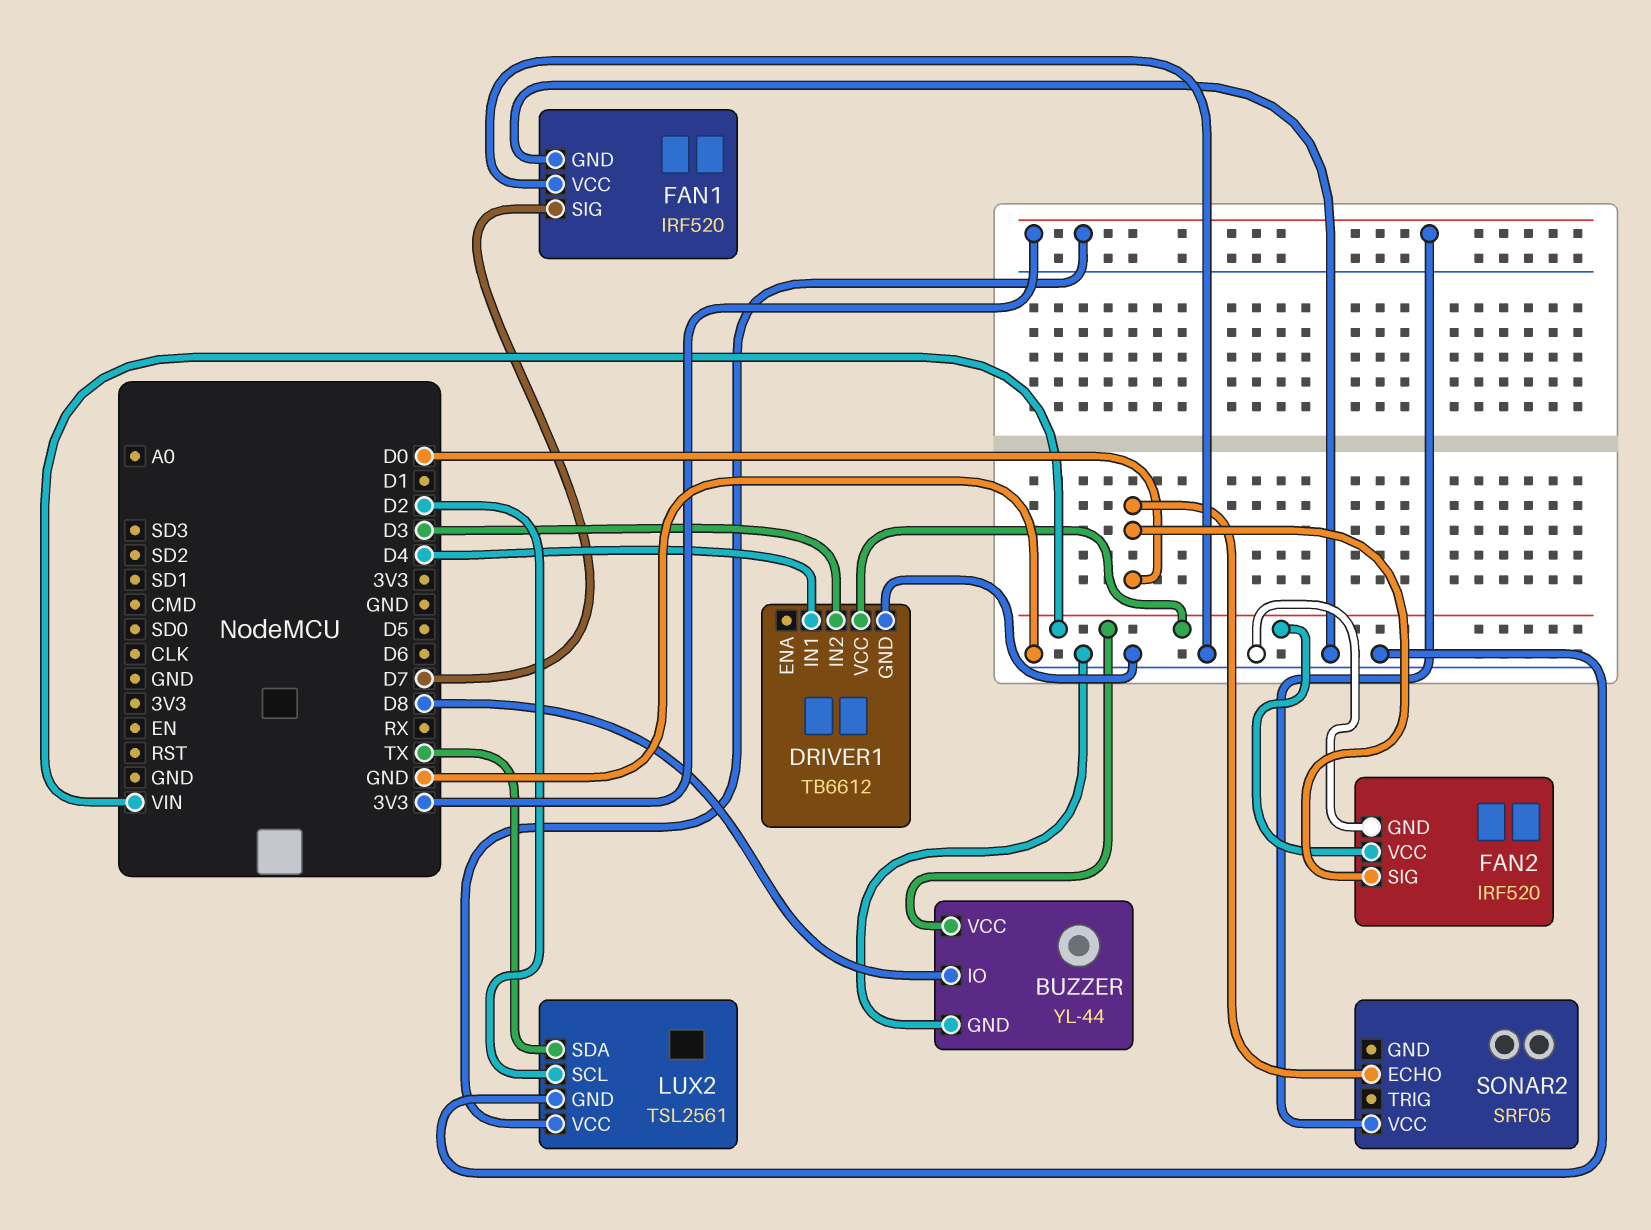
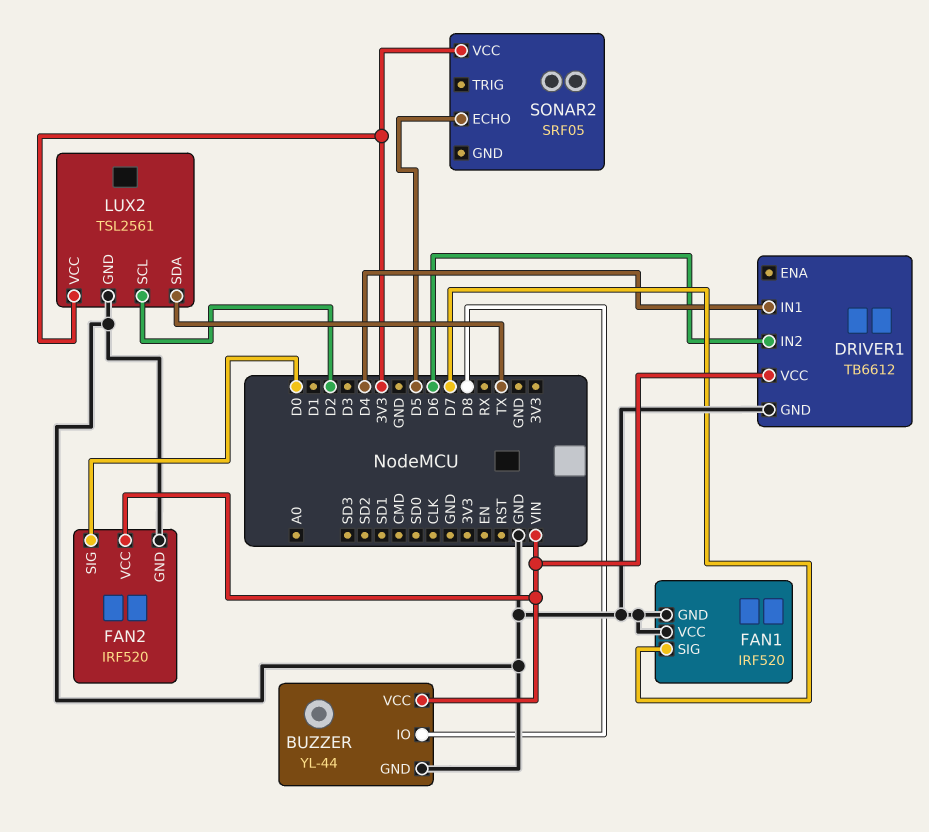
DRIVER1 pin IN2: D3 -> D6
SONAR2 pin ECHO: D0 -> D5

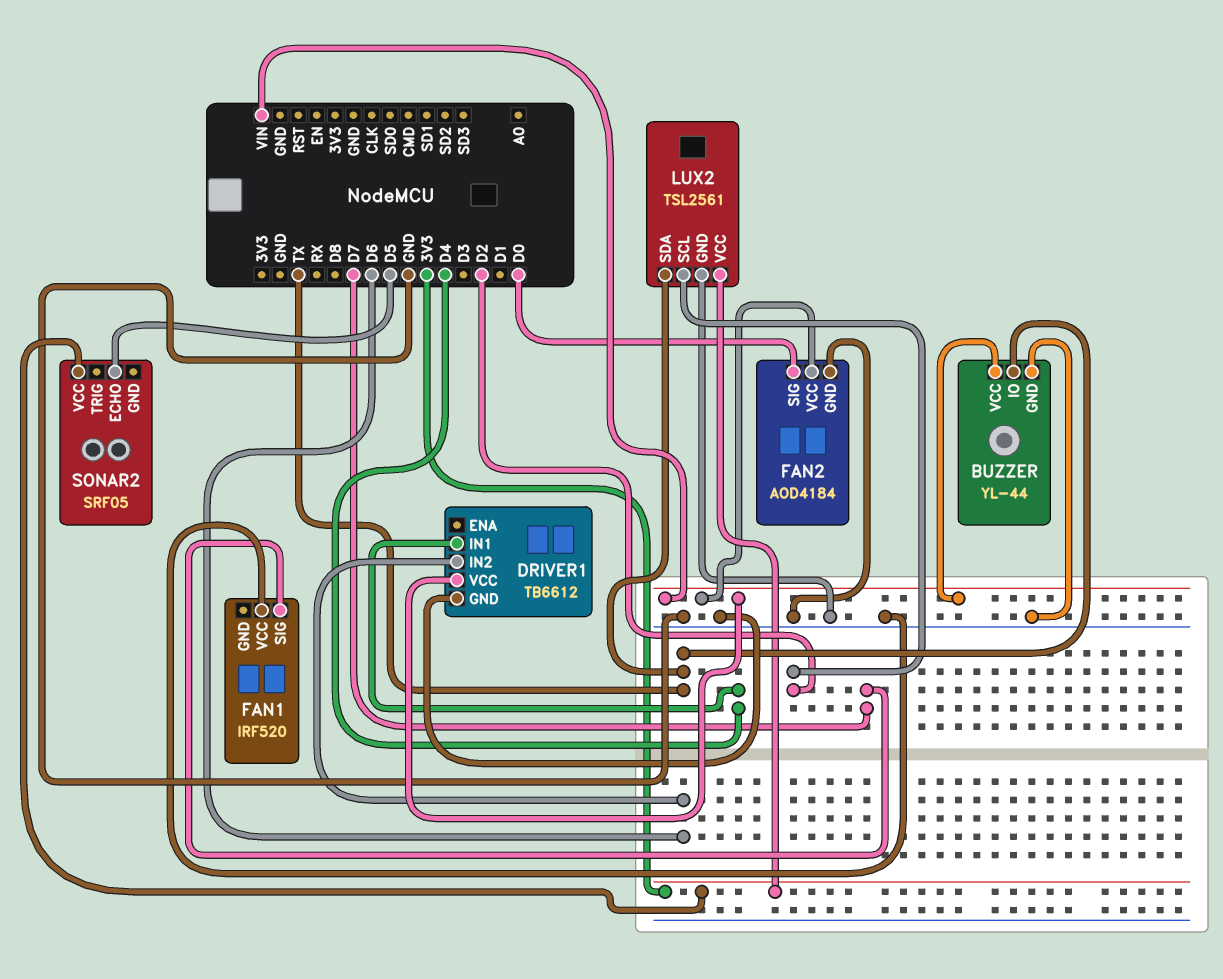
BUZZER pin IO: D8 -> TX
FAN1 pin GND: GND -> none
FAN2: IRF520 -> AOD4184

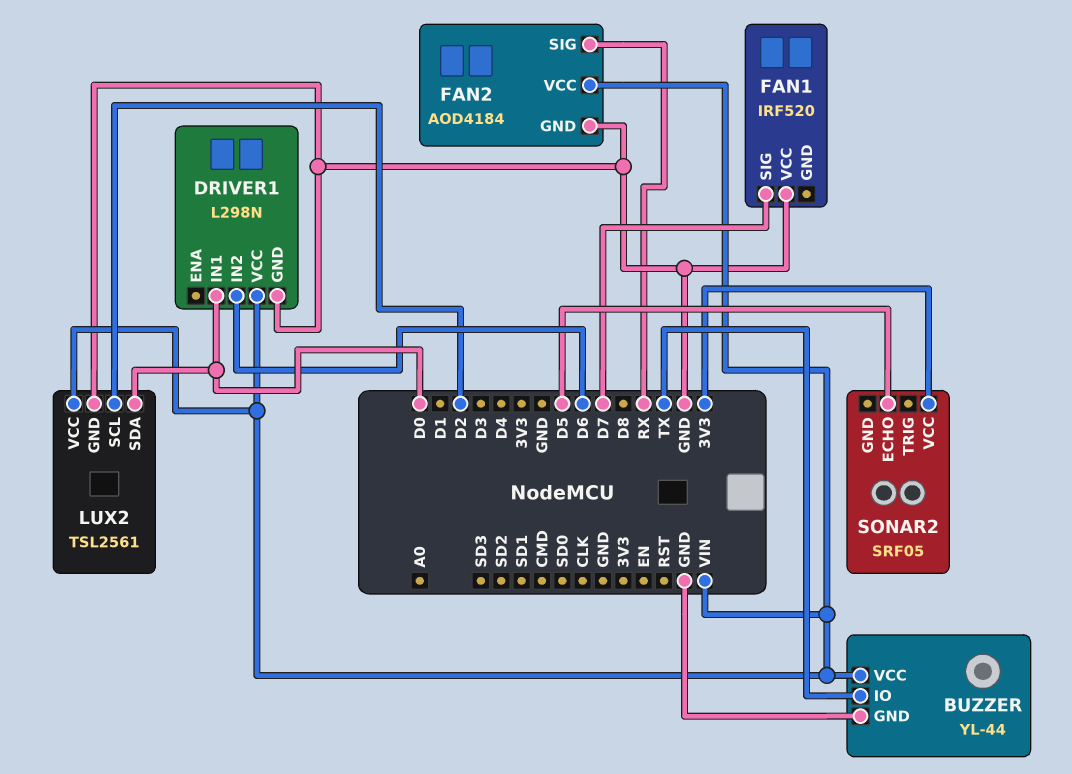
DRIVER1: TB6612 -> L298N
DRIVER1 pin IN1: D4 -> D0
FAN2 pin SIG: D0 -> RX
LUX2 pin SDA: TX -> D0
LUX2 pin VCC: 3V3 -> VIN

